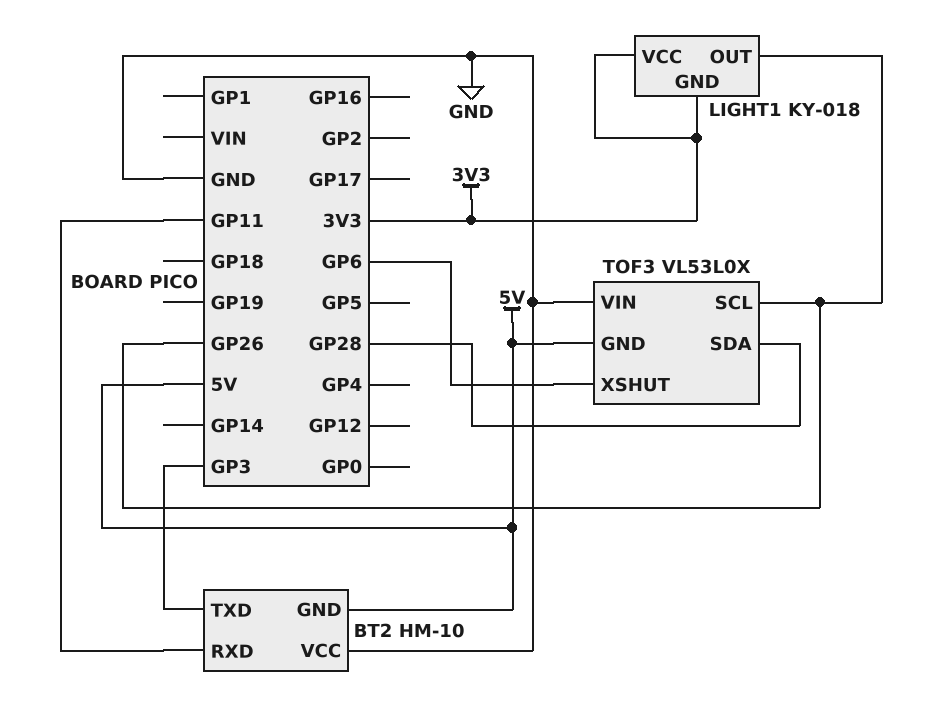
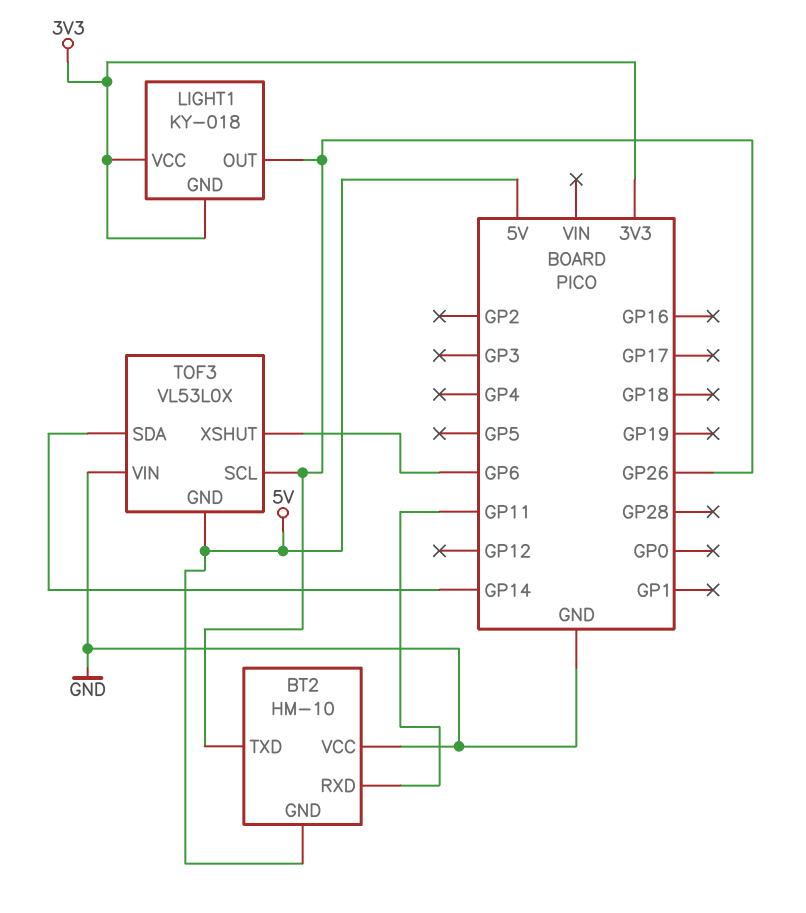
BT2 pin TXD: GP3 -> GP26
TOF3 pin SDA: GP28 -> GP14

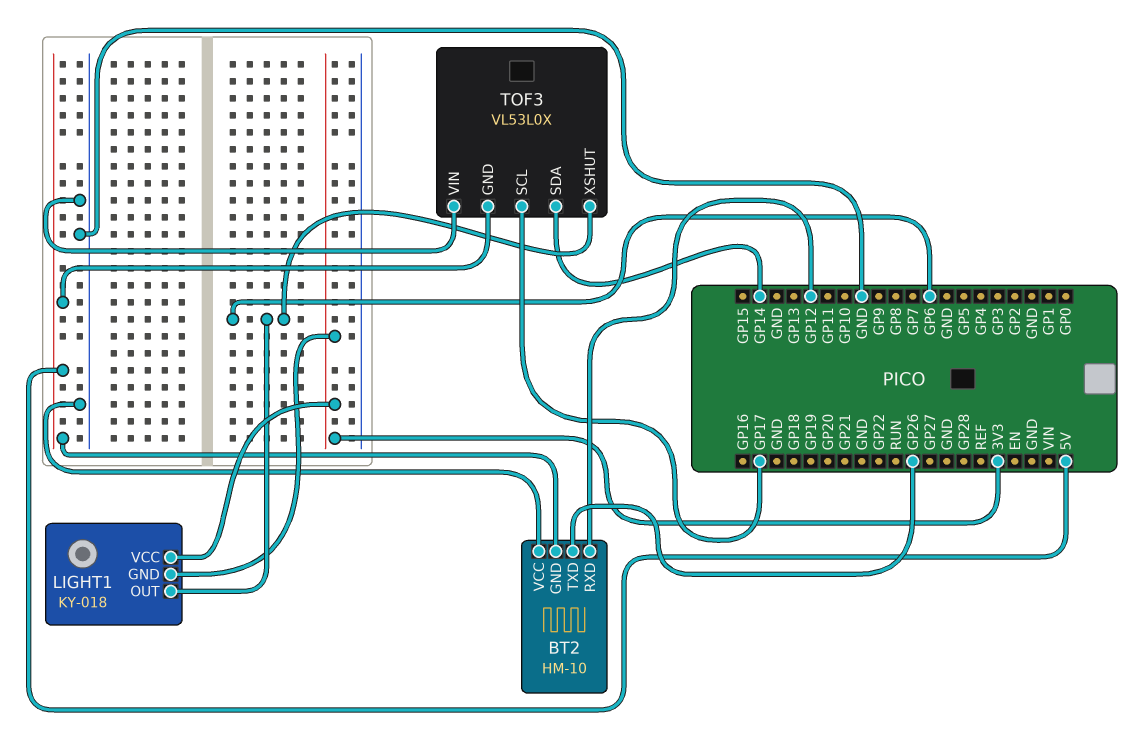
BT2 pin RXD: GP11 -> GP12
LIGHT1 pin OUT: GP26 -> GP6
TOF3 pin SCL: GP26 -> GP17

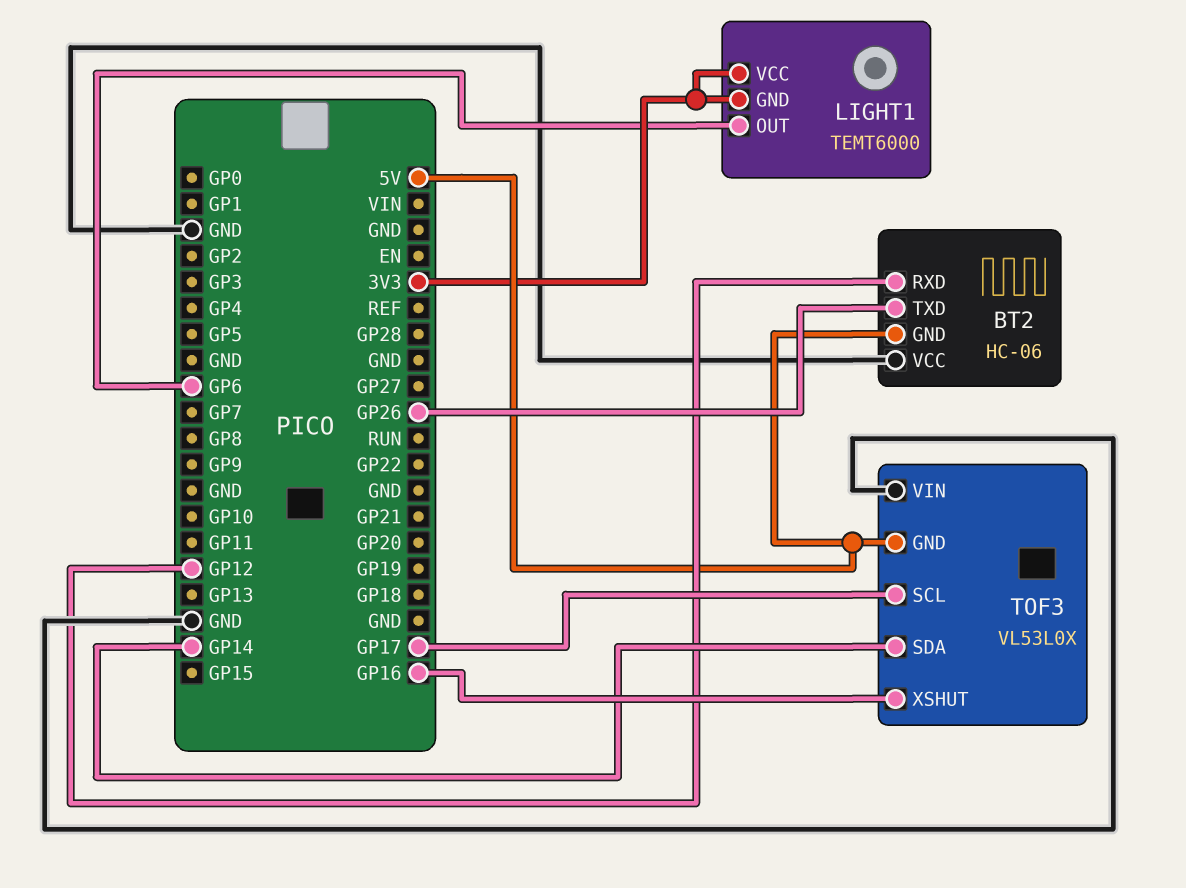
BT2: HM-10 -> HC-06
LIGHT1: KY-018 -> TEMT6000
TOF3 pin XSHUT: GP6 -> GP16

